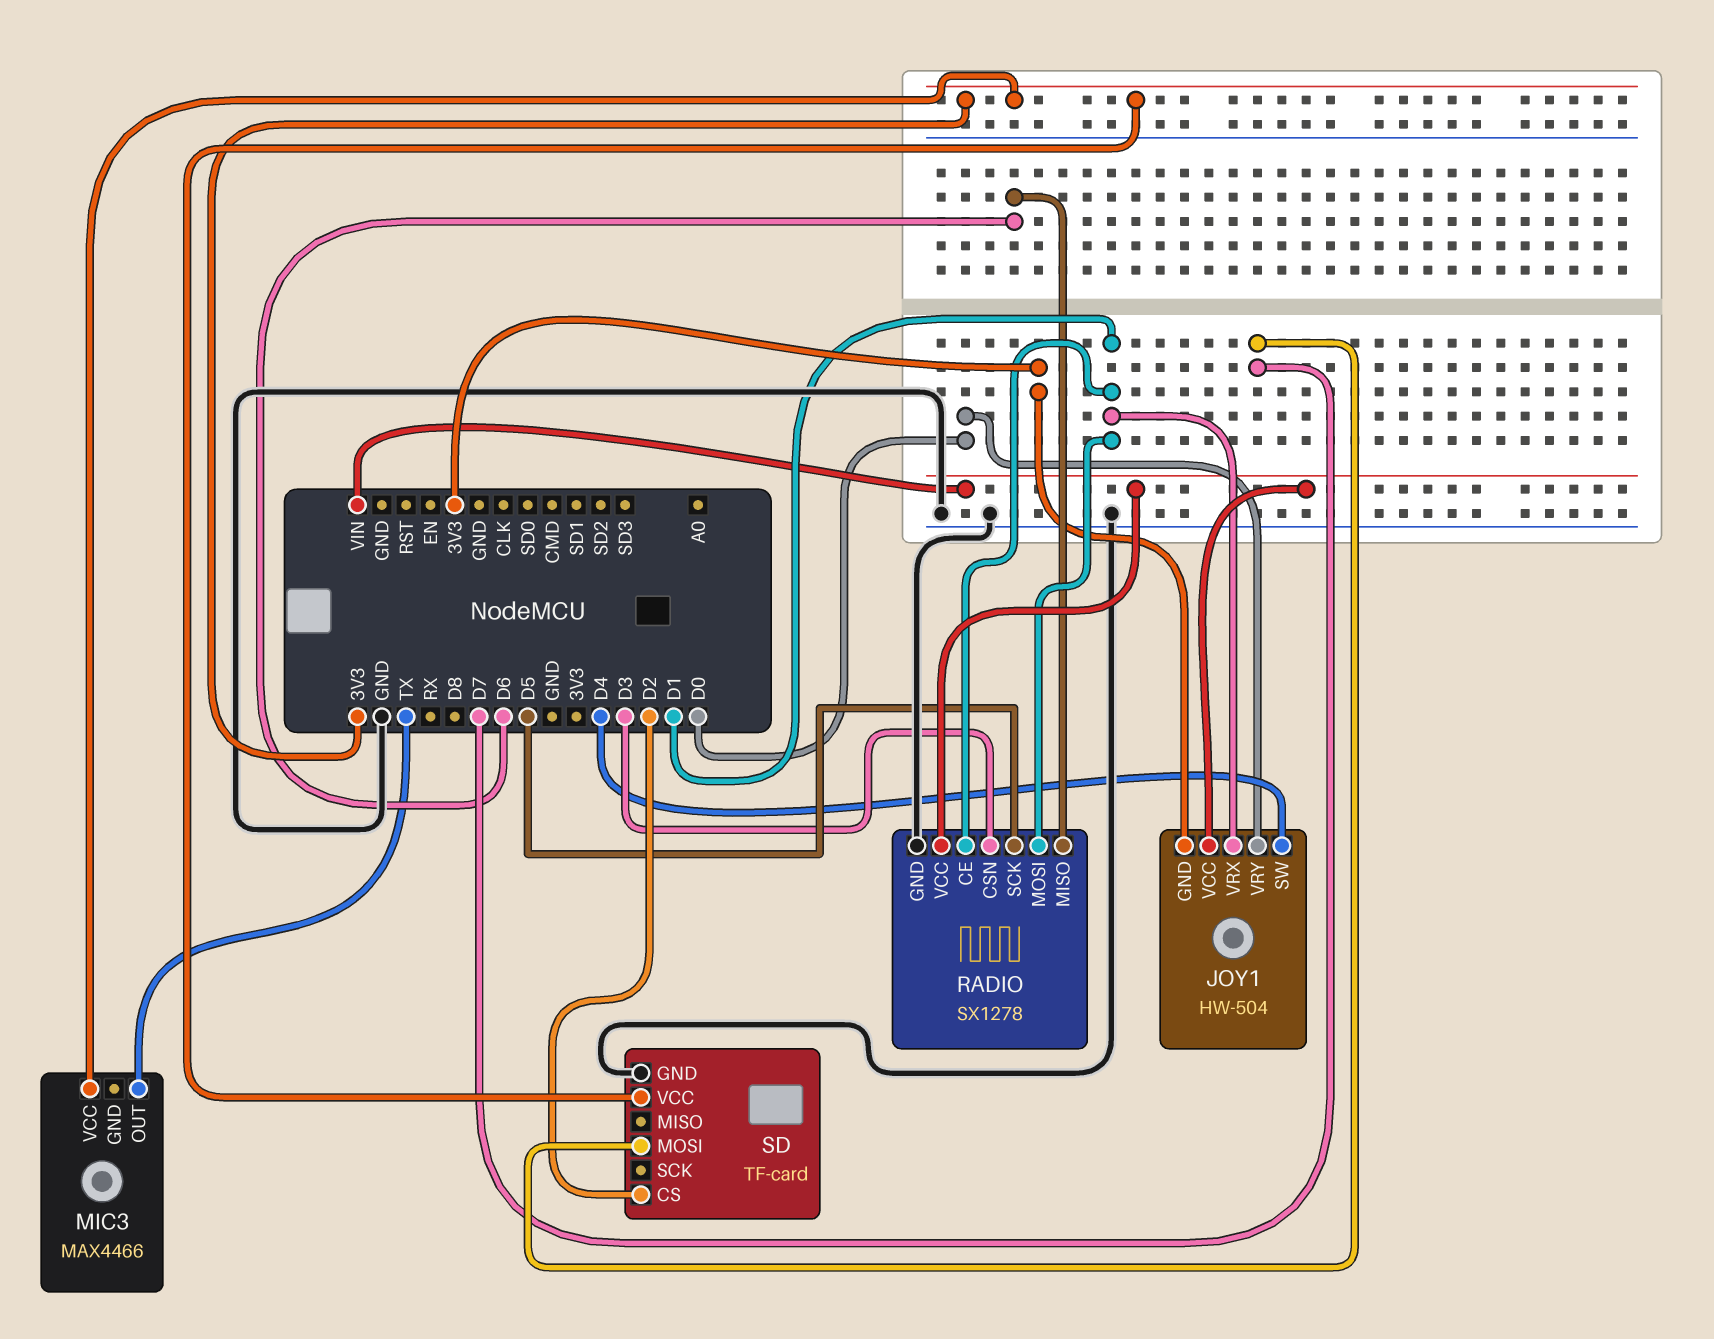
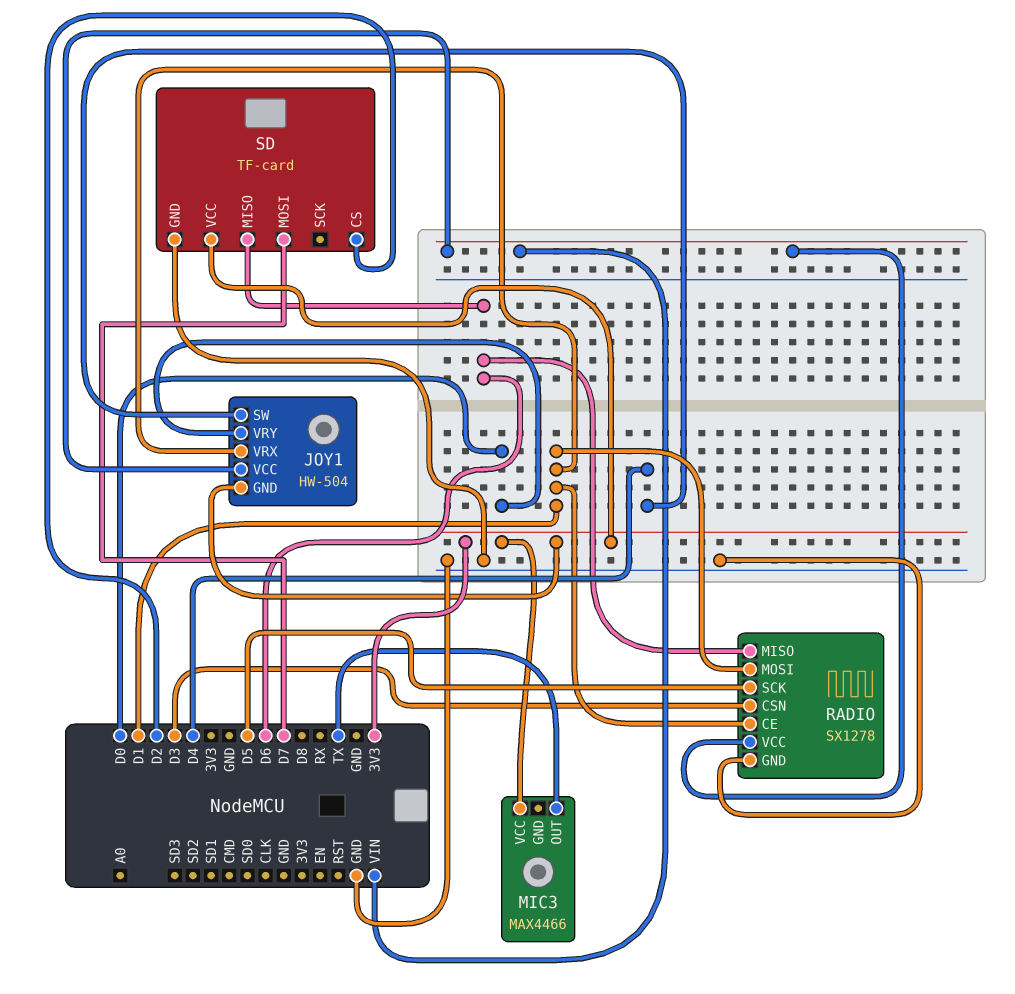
SD pin MISO: none -> D6

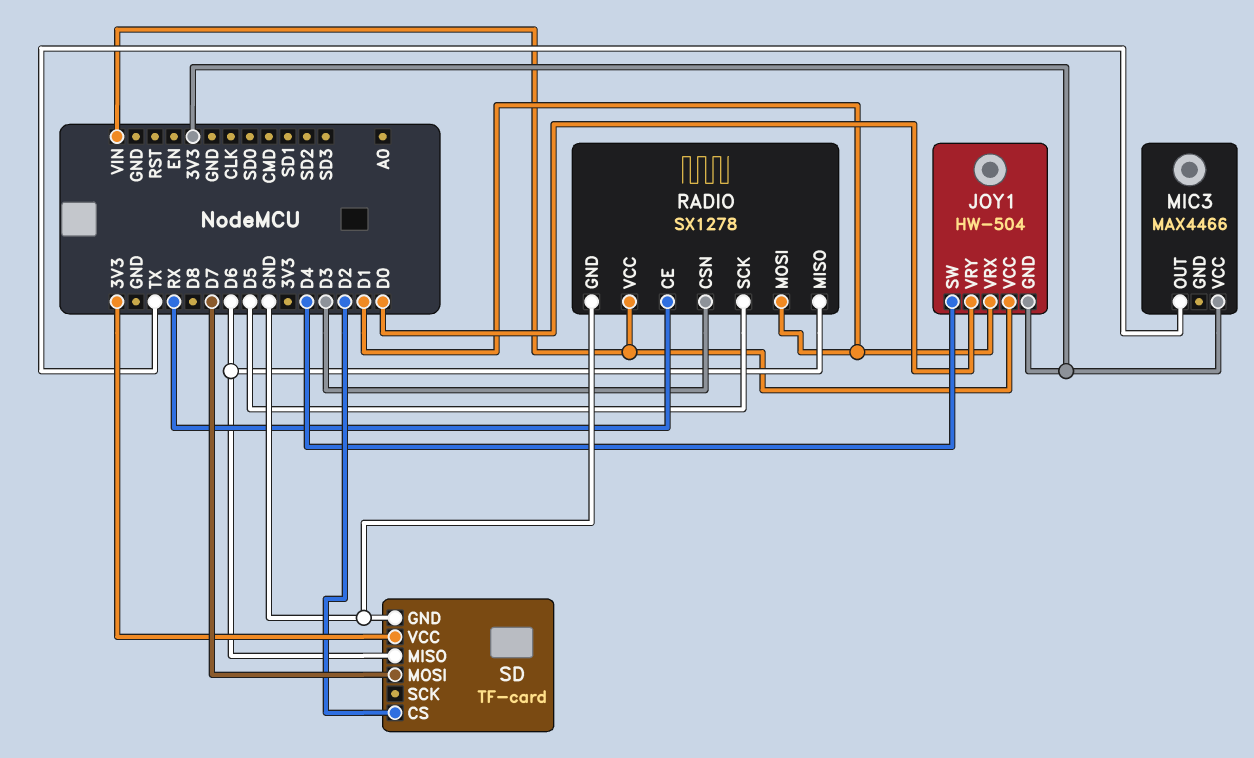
RADIO pin CE: D1 -> RX

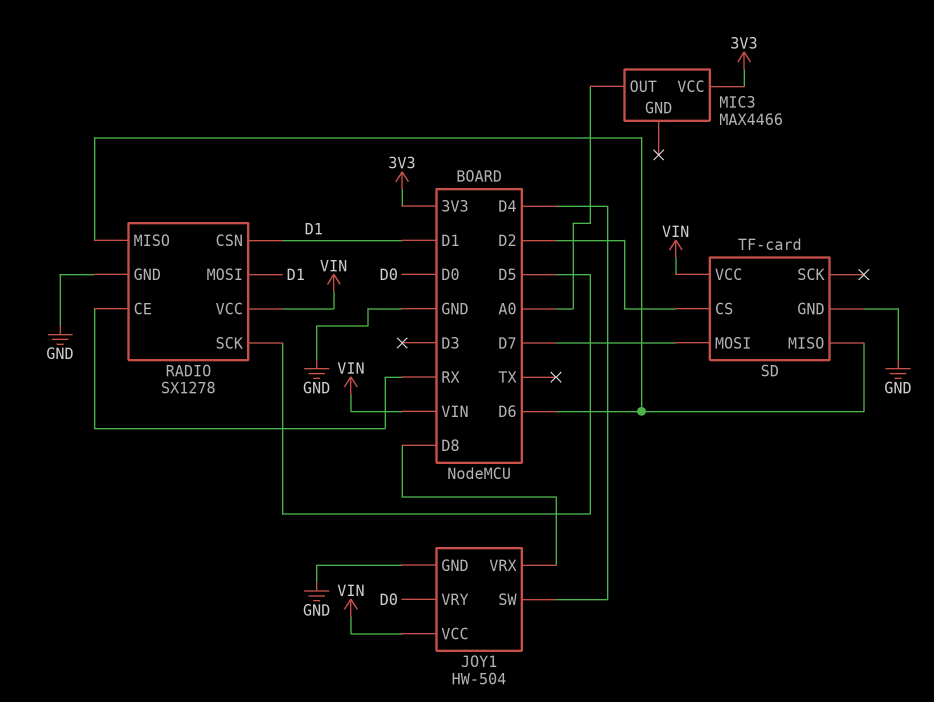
JOY1 pin GND: 3V3 -> GND
JOY1 pin VRX: D1 -> D8
MIC3 pin OUT: TX -> A0
RADIO pin CSN: D3 -> D1
SD pin VCC: 3V3 -> VIN

